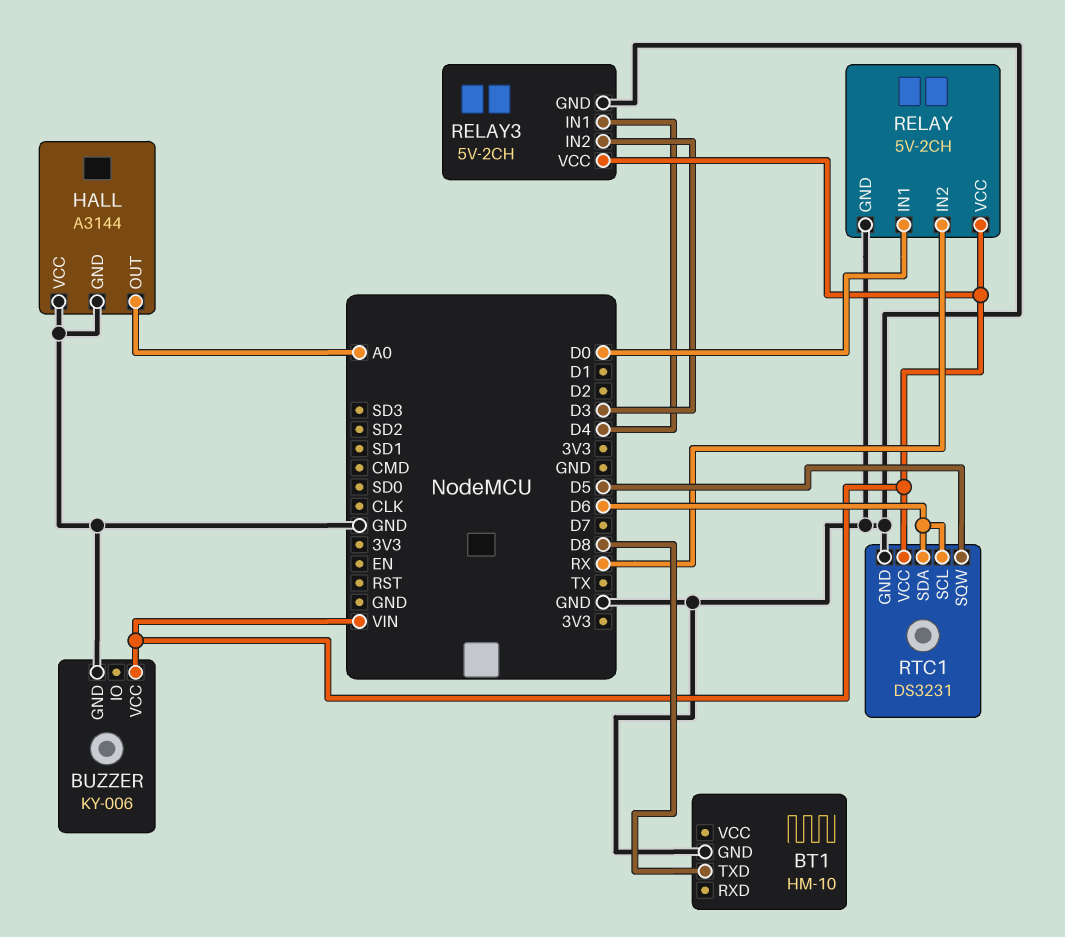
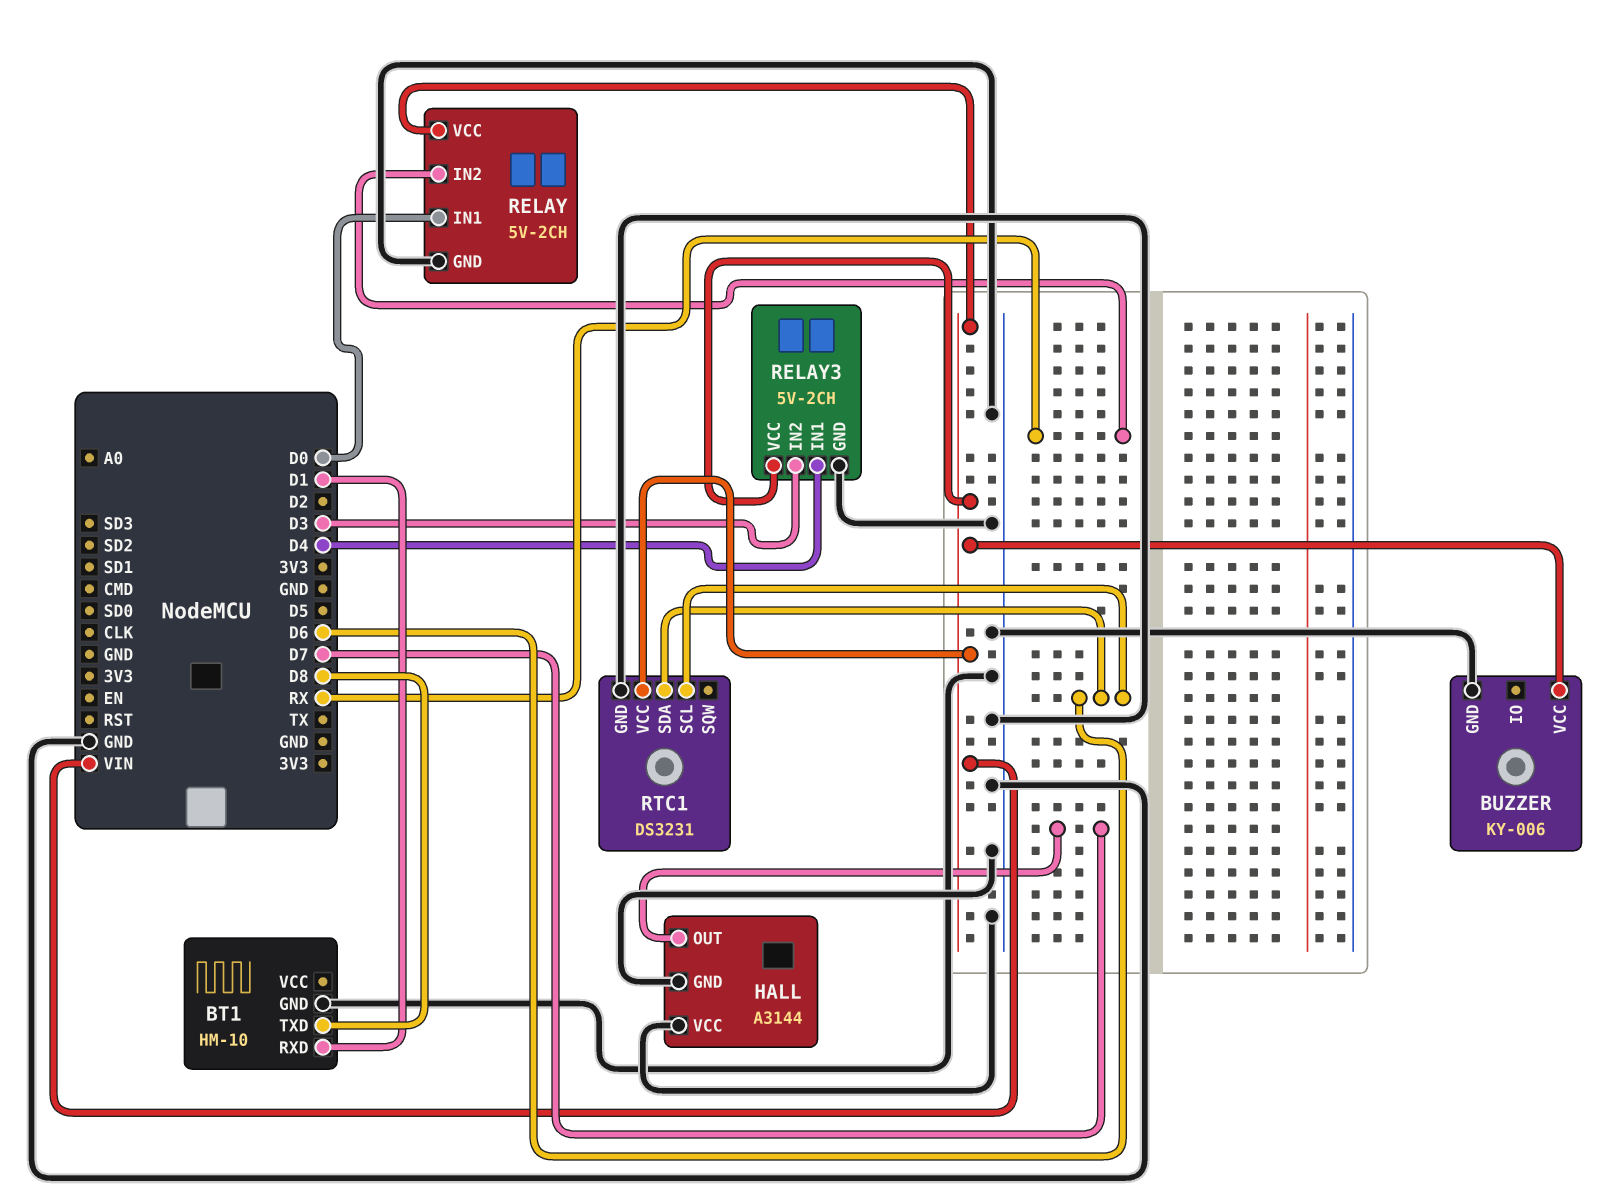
BT1 pin RXD: none -> D1
HALL pin OUT: A0 -> D7
RTC1 pin SQW: D5 -> none

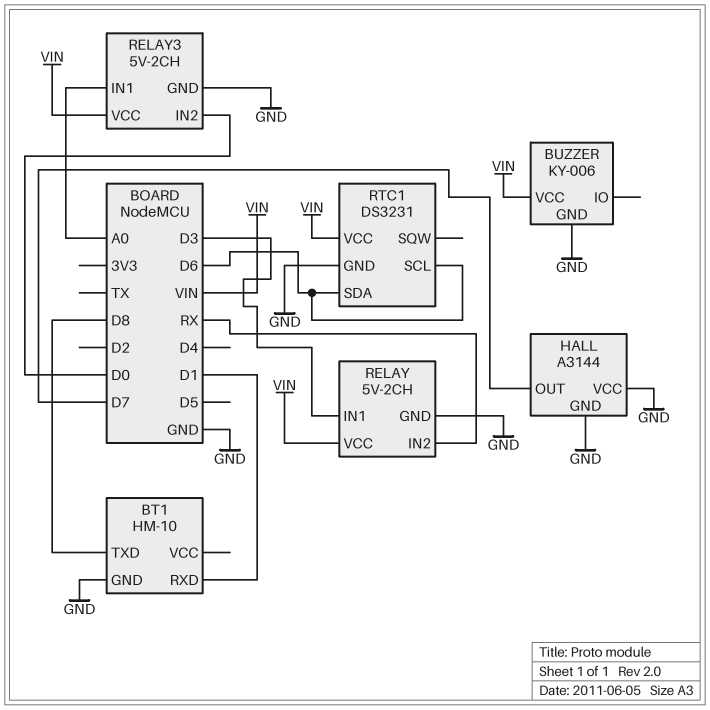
RELAY pin IN1: D0 -> D3
RELAY3 pin IN1: D4 -> A0
RELAY3 pin IN2: D3 -> D0

